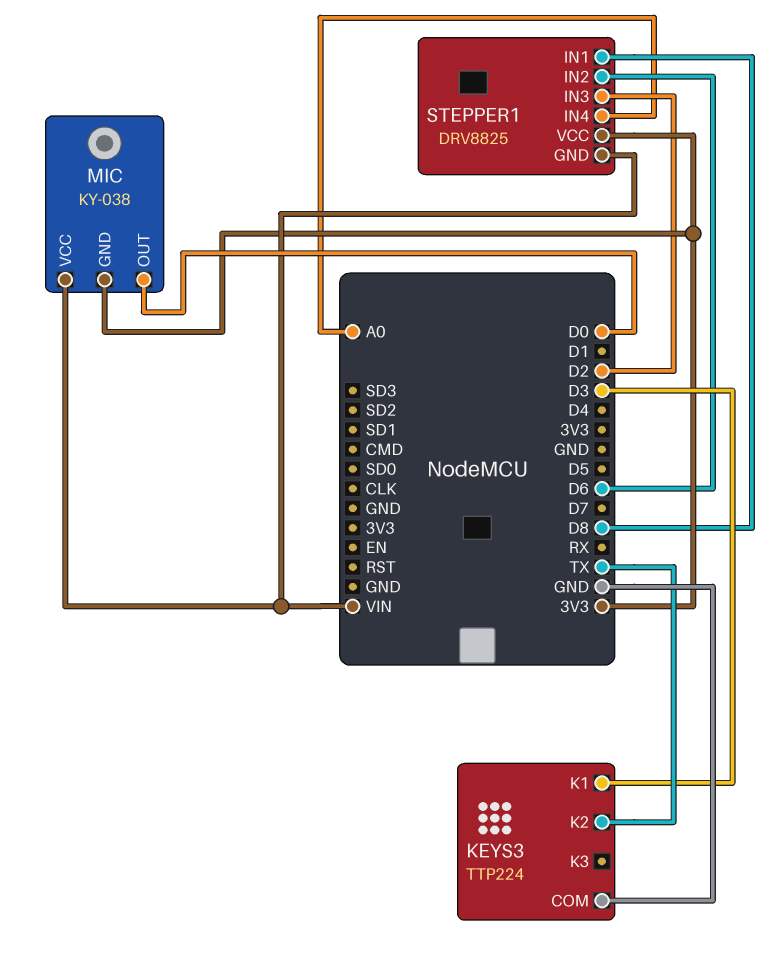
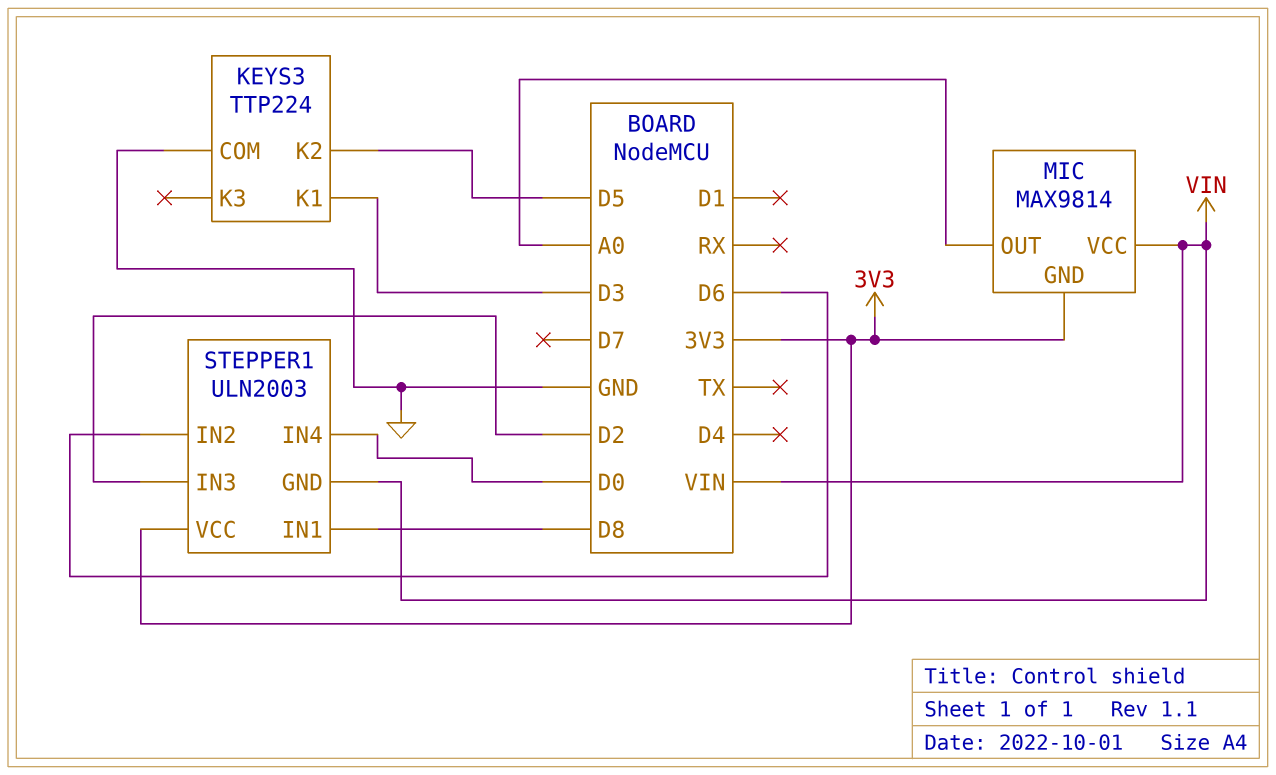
KEYS3 pin K2: TX -> D5
MIC: KY-038 -> MAX9814
MIC pin OUT: D0 -> A0
STEPPER1: DRV8825 -> ULN2003
STEPPER1 pin IN4: A0 -> D0

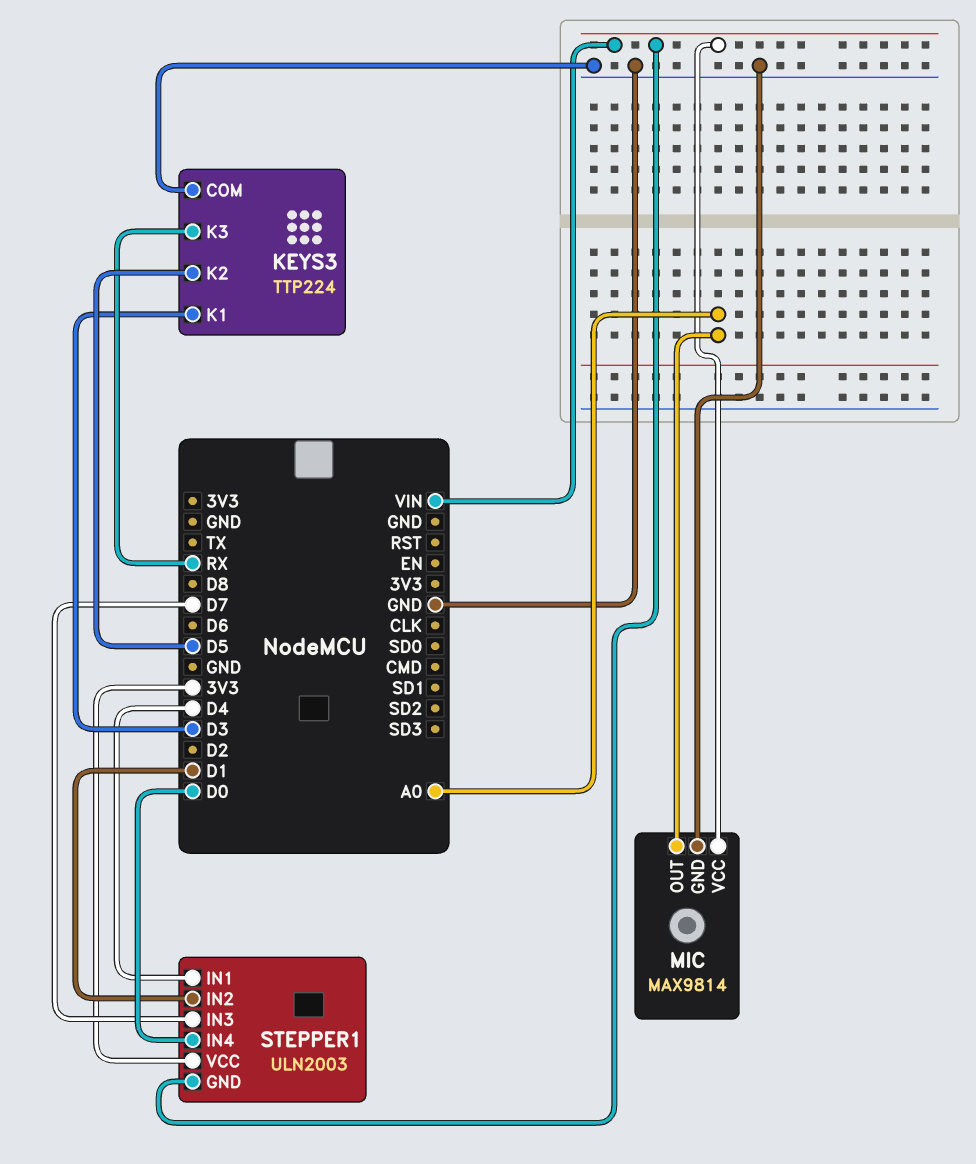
KEYS3 pin K3: none -> RX
MIC pin GND: 3V3 -> GND
STEPPER1 pin IN1: D8 -> D4
STEPPER1 pin IN2: D6 -> D1
STEPPER1 pin IN3: D2 -> D7

